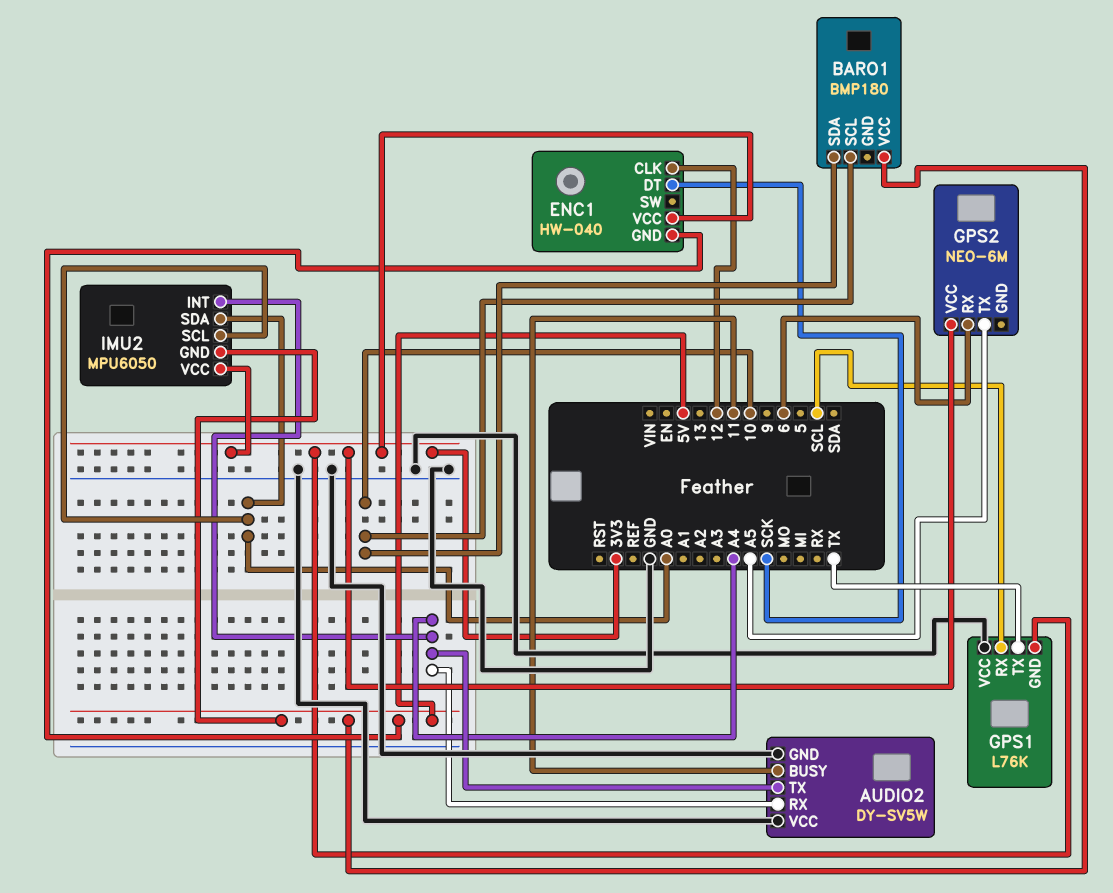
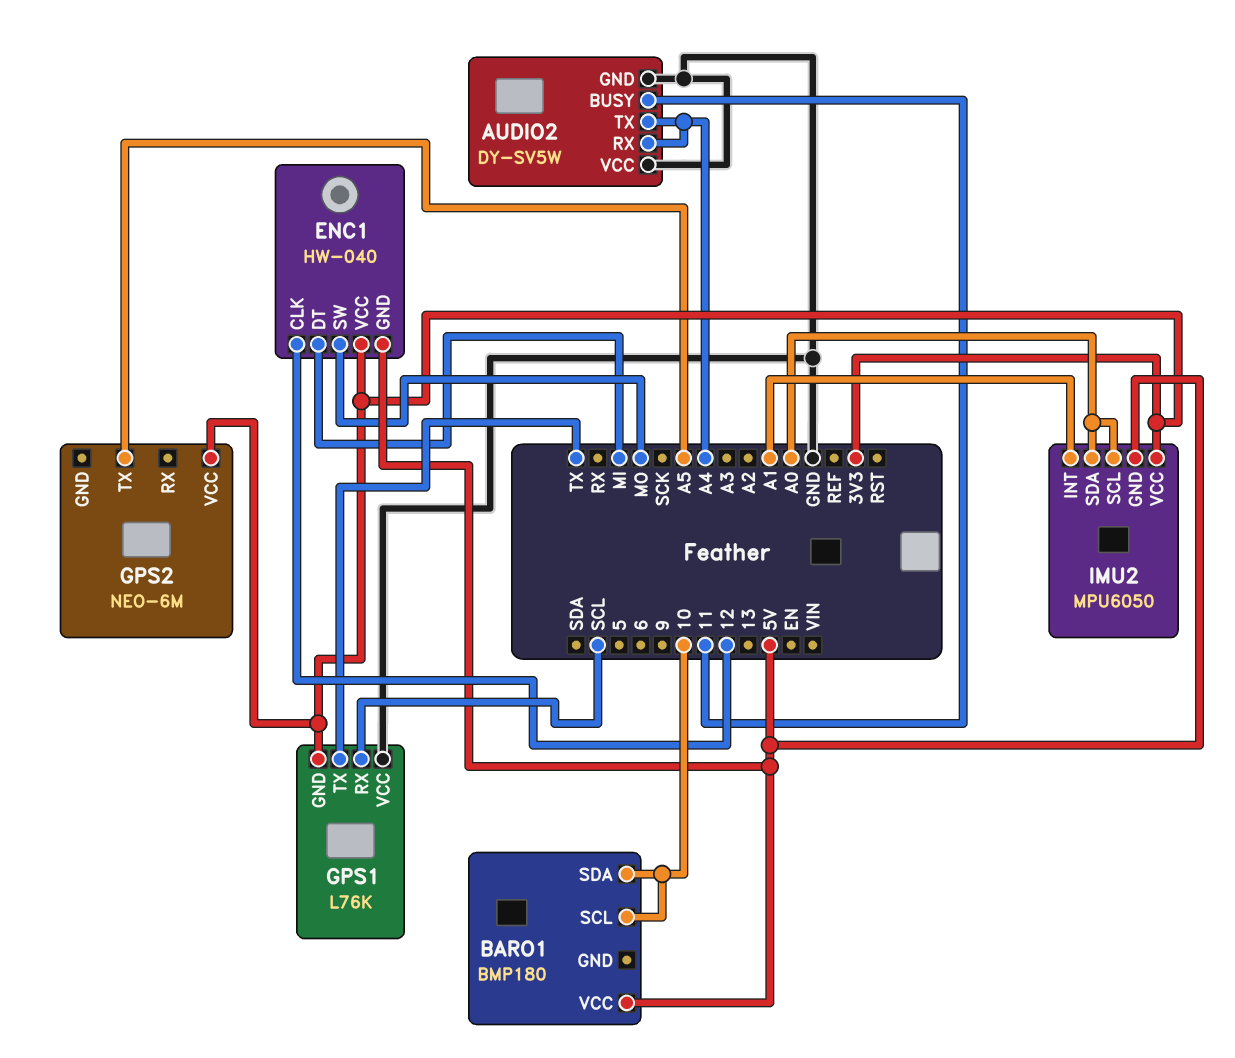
ENC1 pin DT: SCK -> MI
ENC1 pin SW: none -> MO
GPS2 pin RX: 6 -> none
IMU2 pin INT: A4 -> A1

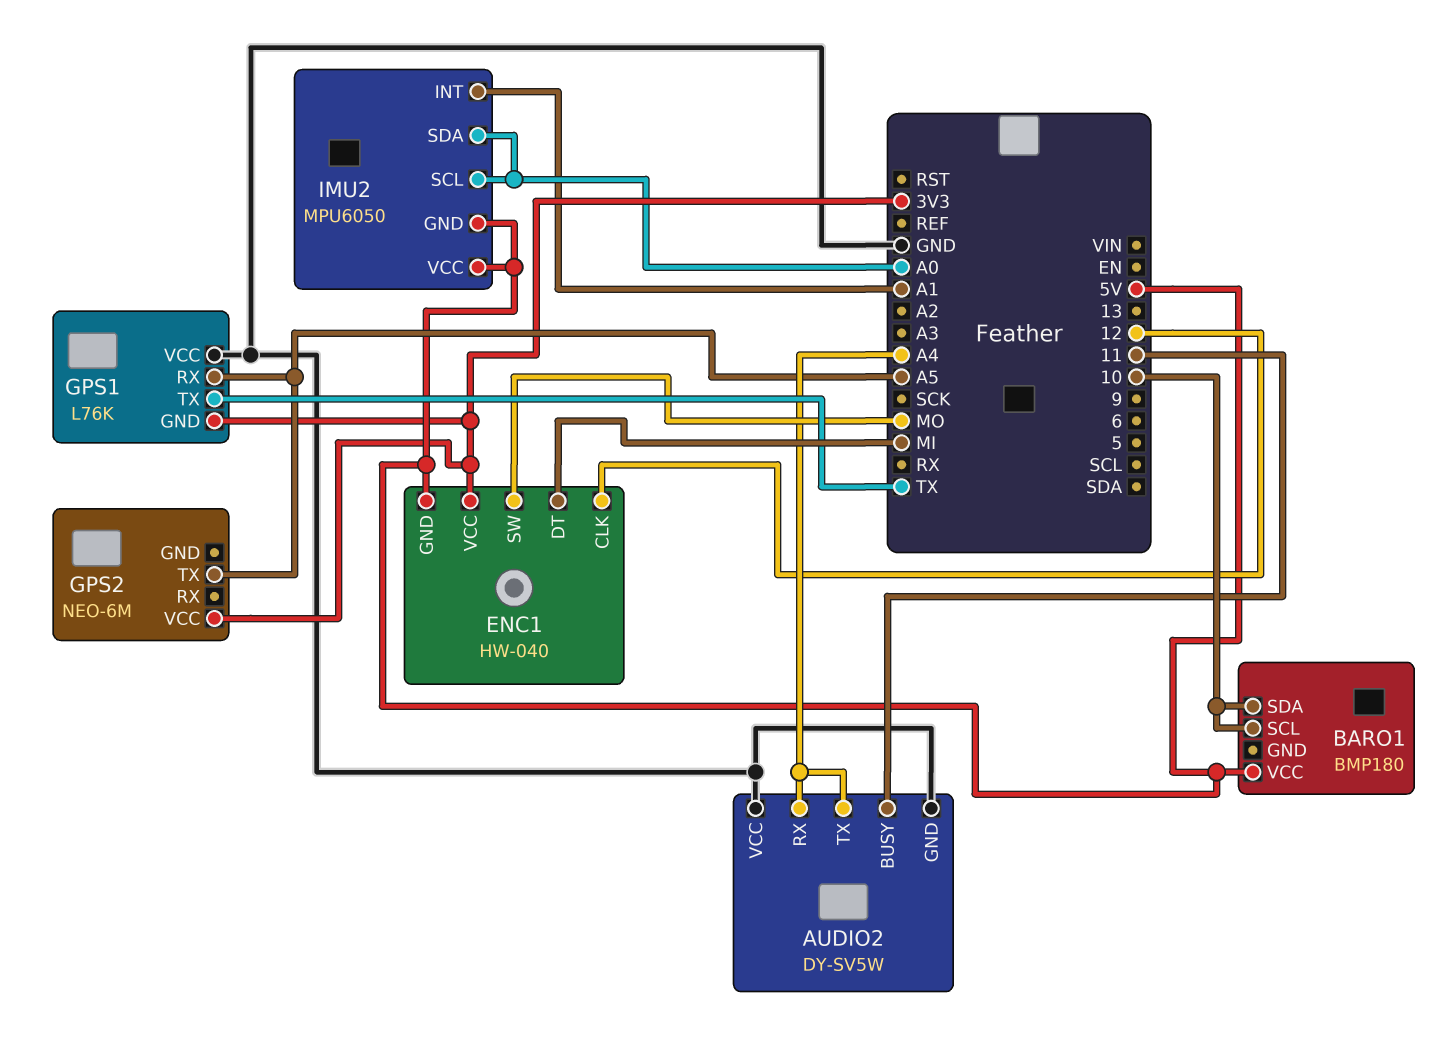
GPS1 pin RX: SCL -> A5
IMU2 pin VCC: 3V3 -> 5V

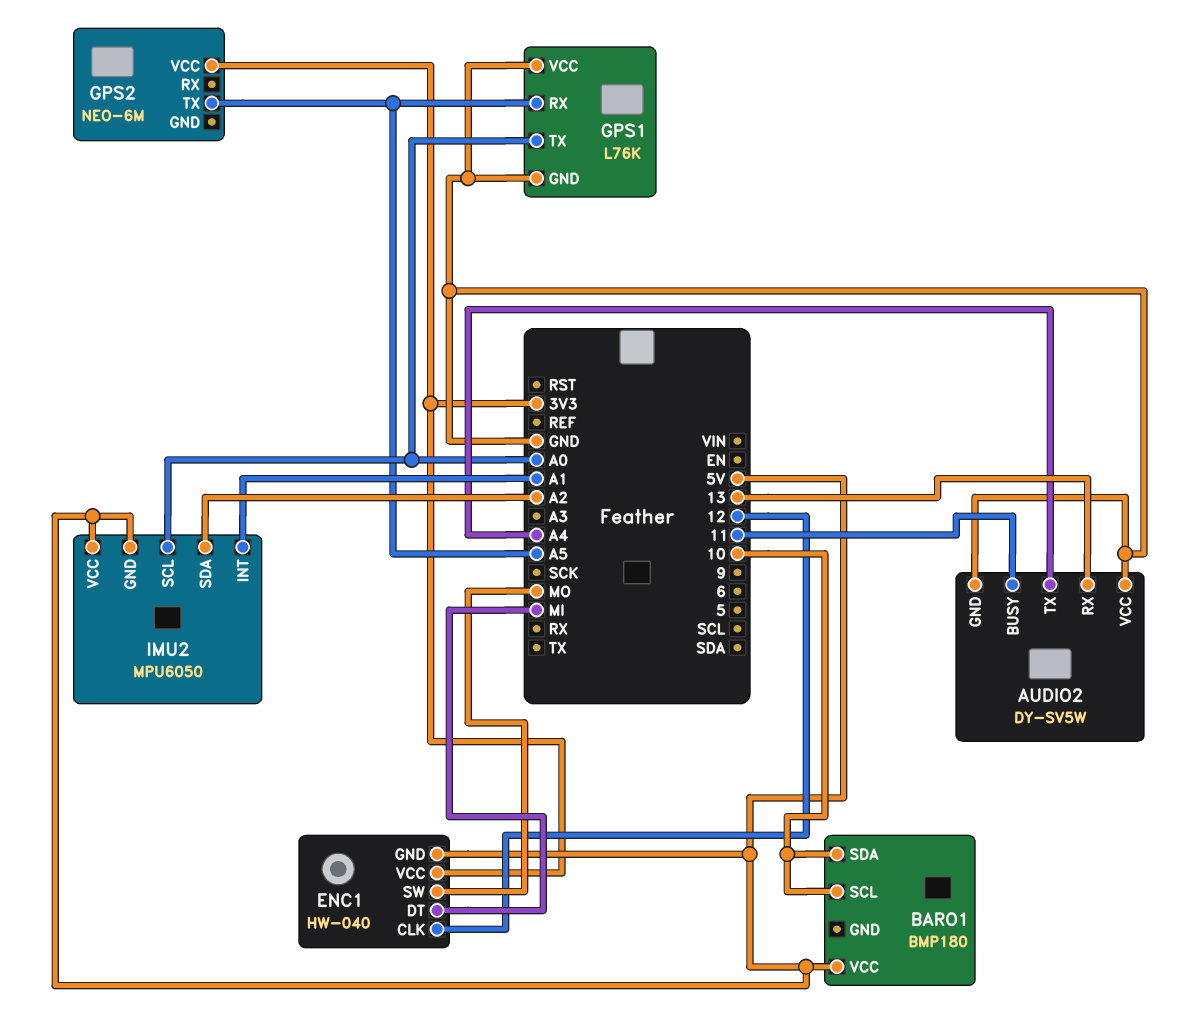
AUDIO2 pin RX: A4 -> 13
GPS1 pin GND: 3V3 -> GND
GPS1 pin TX: TX -> A0
IMU2 pin SDA: A0 -> A2

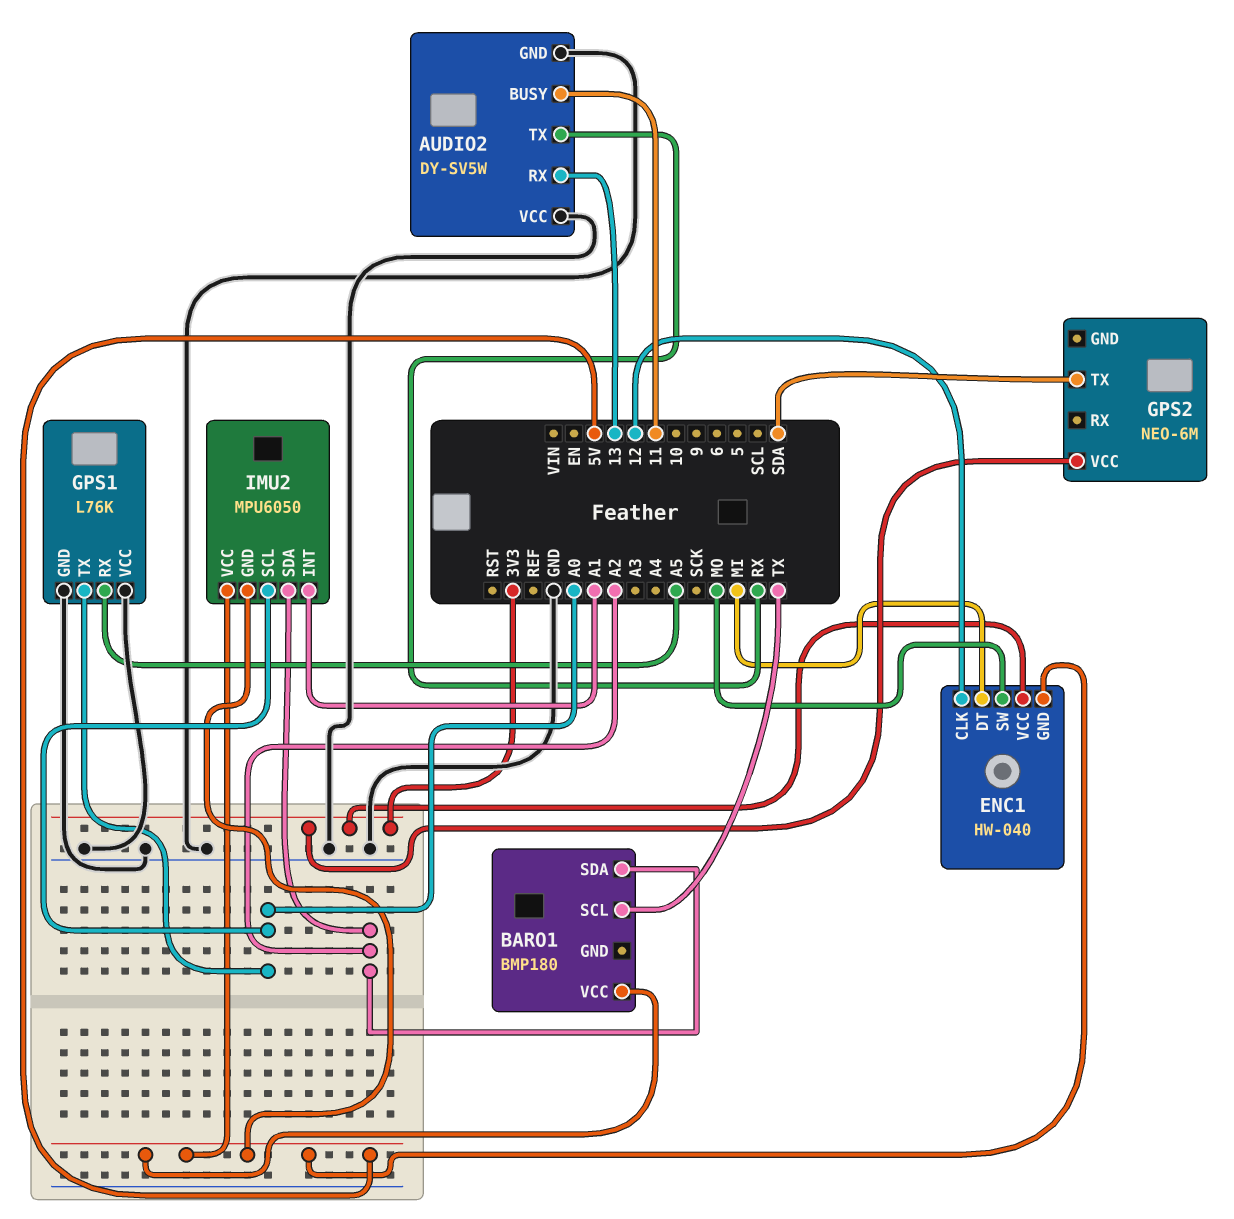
AUDIO2 pin TX: A4 -> RX
BARO1 pin SCL: 10 -> TX
BARO1 pin SDA: 10 -> A2
GPS2 pin TX: A5 -> SDA

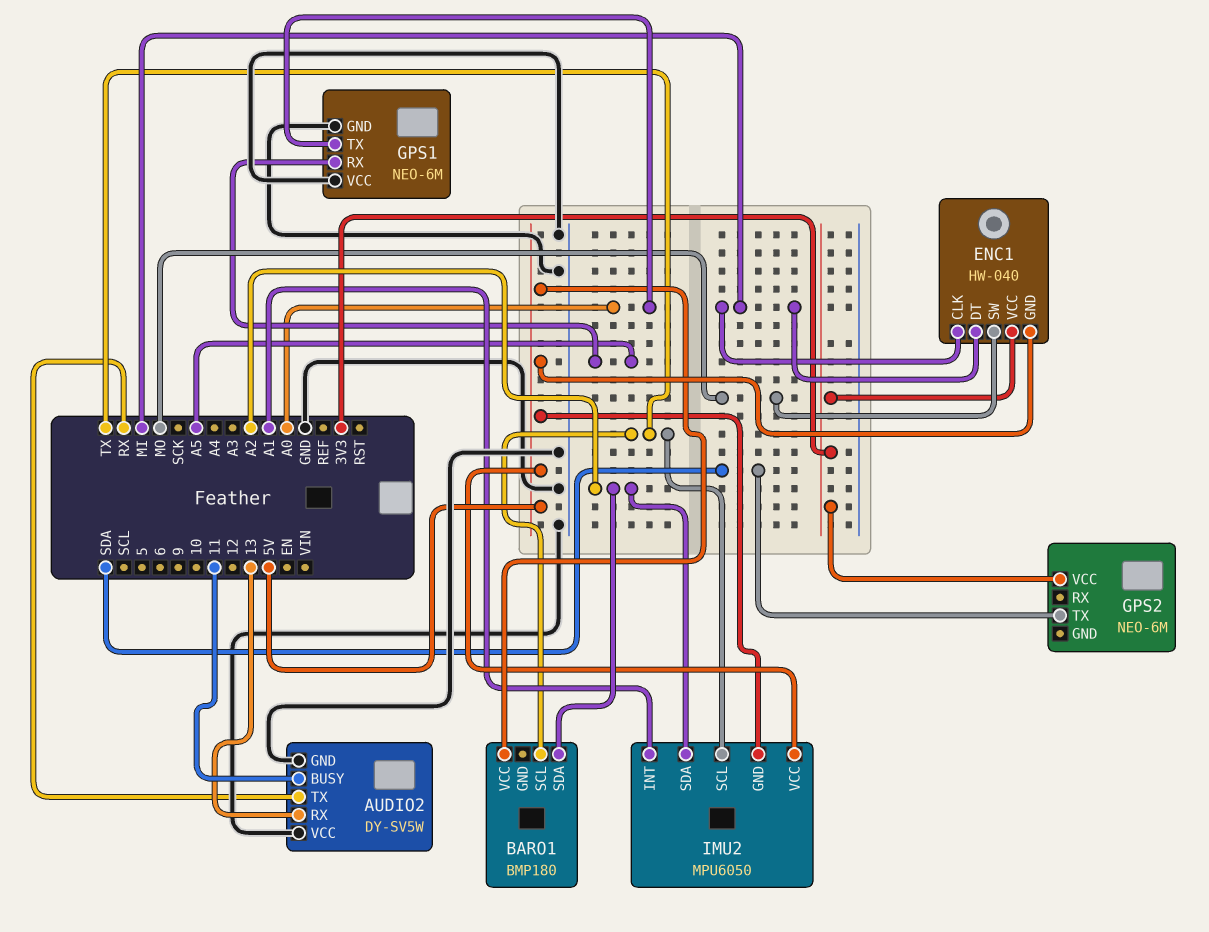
ENC1 pin CLK: 12 -> MI
GPS1: L76K -> NEO-6M
IMU2 pin SCL: A0 -> TX

